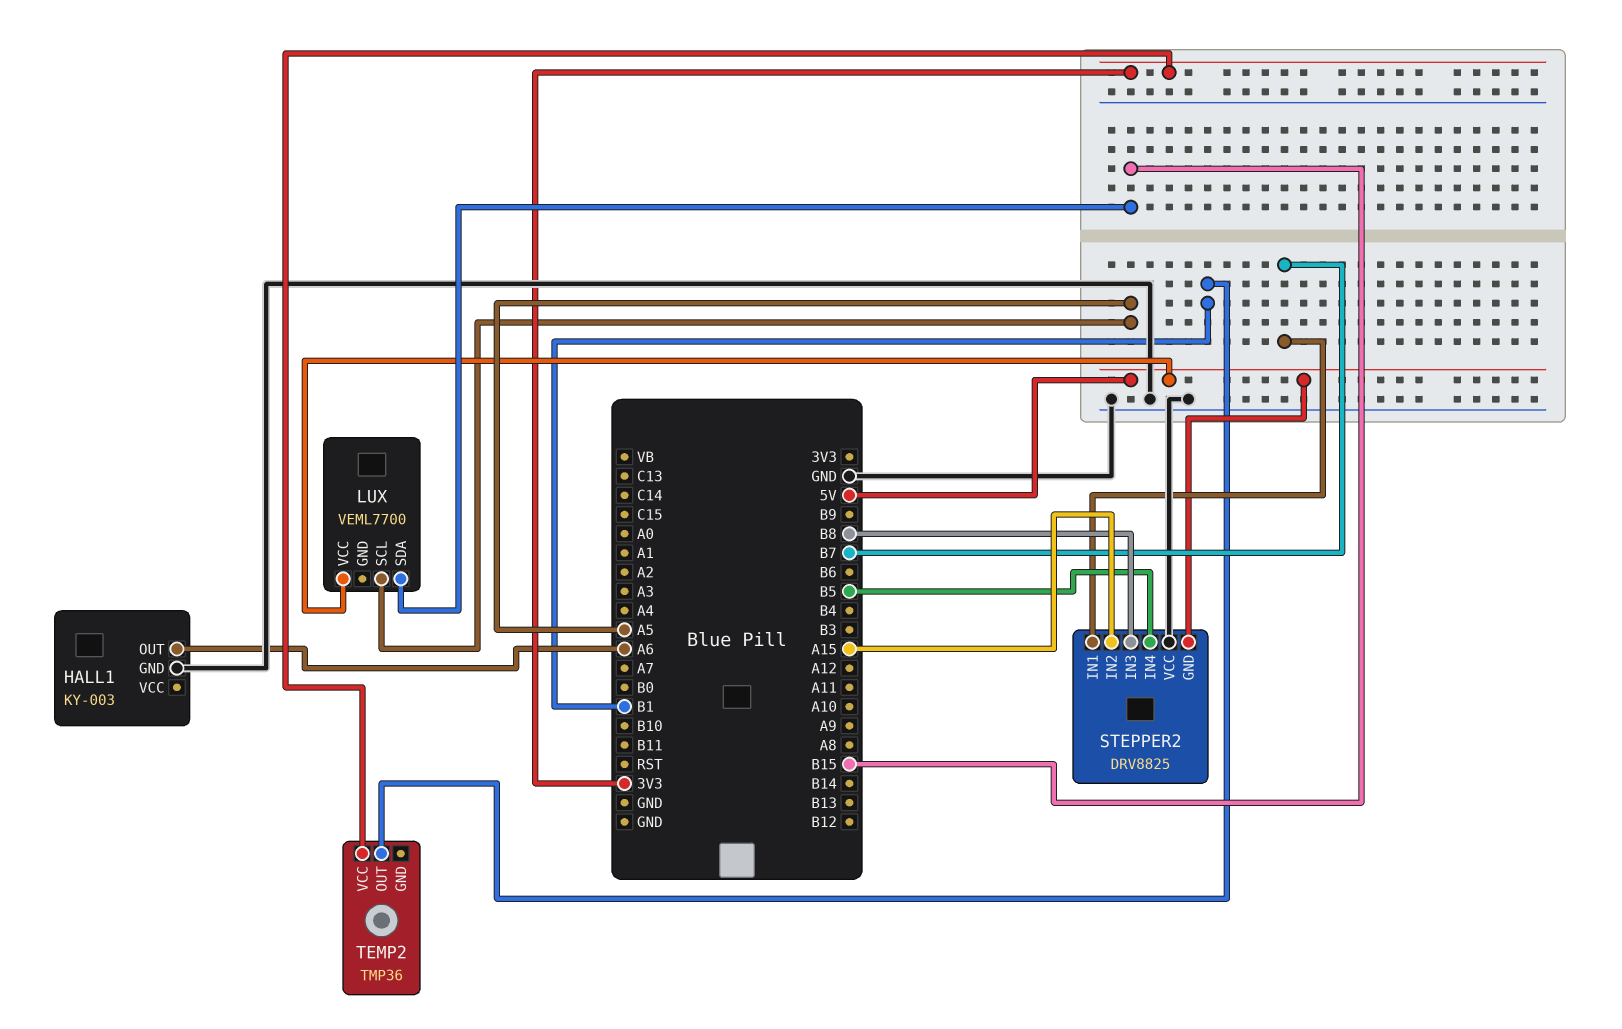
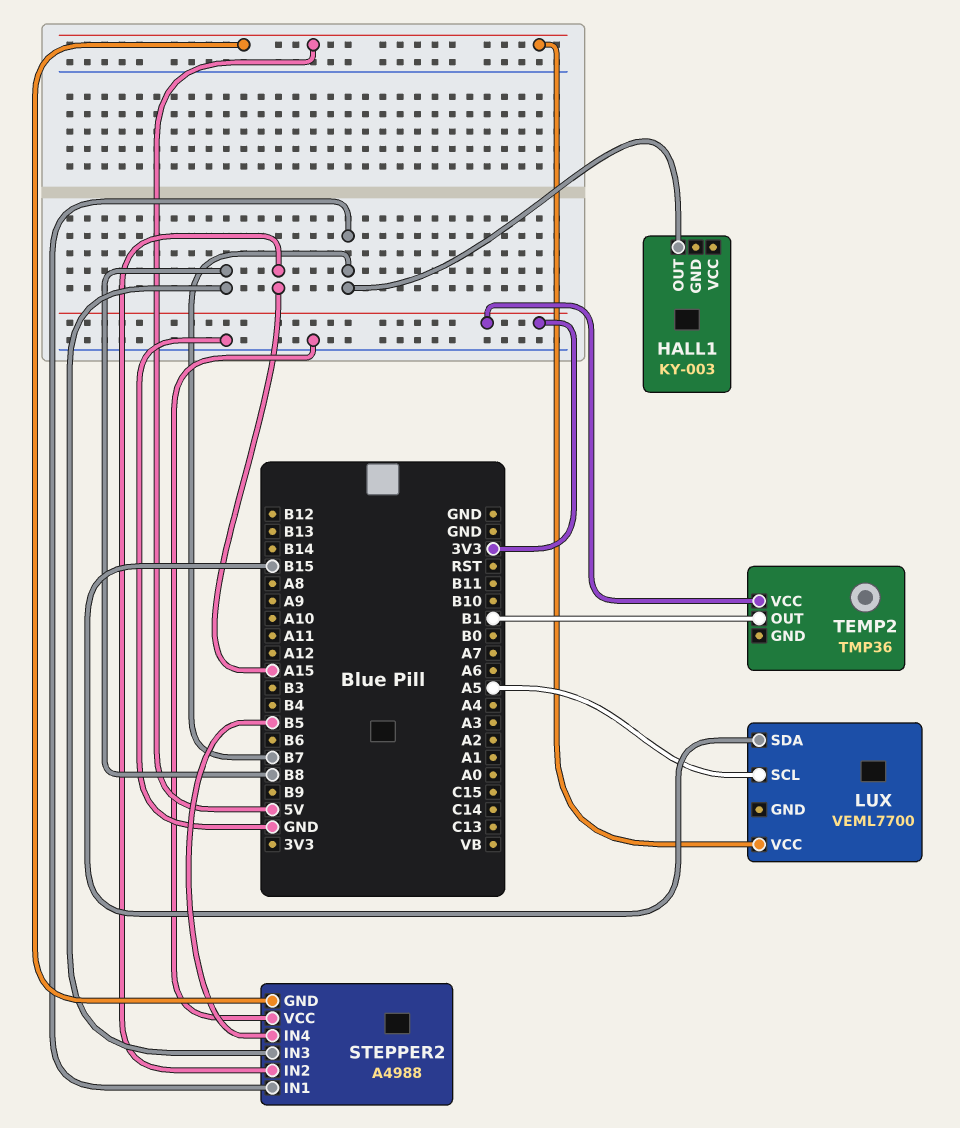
HALL1 pin GND: GND -> none
HALL1 pin OUT: A6 -> B7
STEPPER2: DRV8825 -> A4988

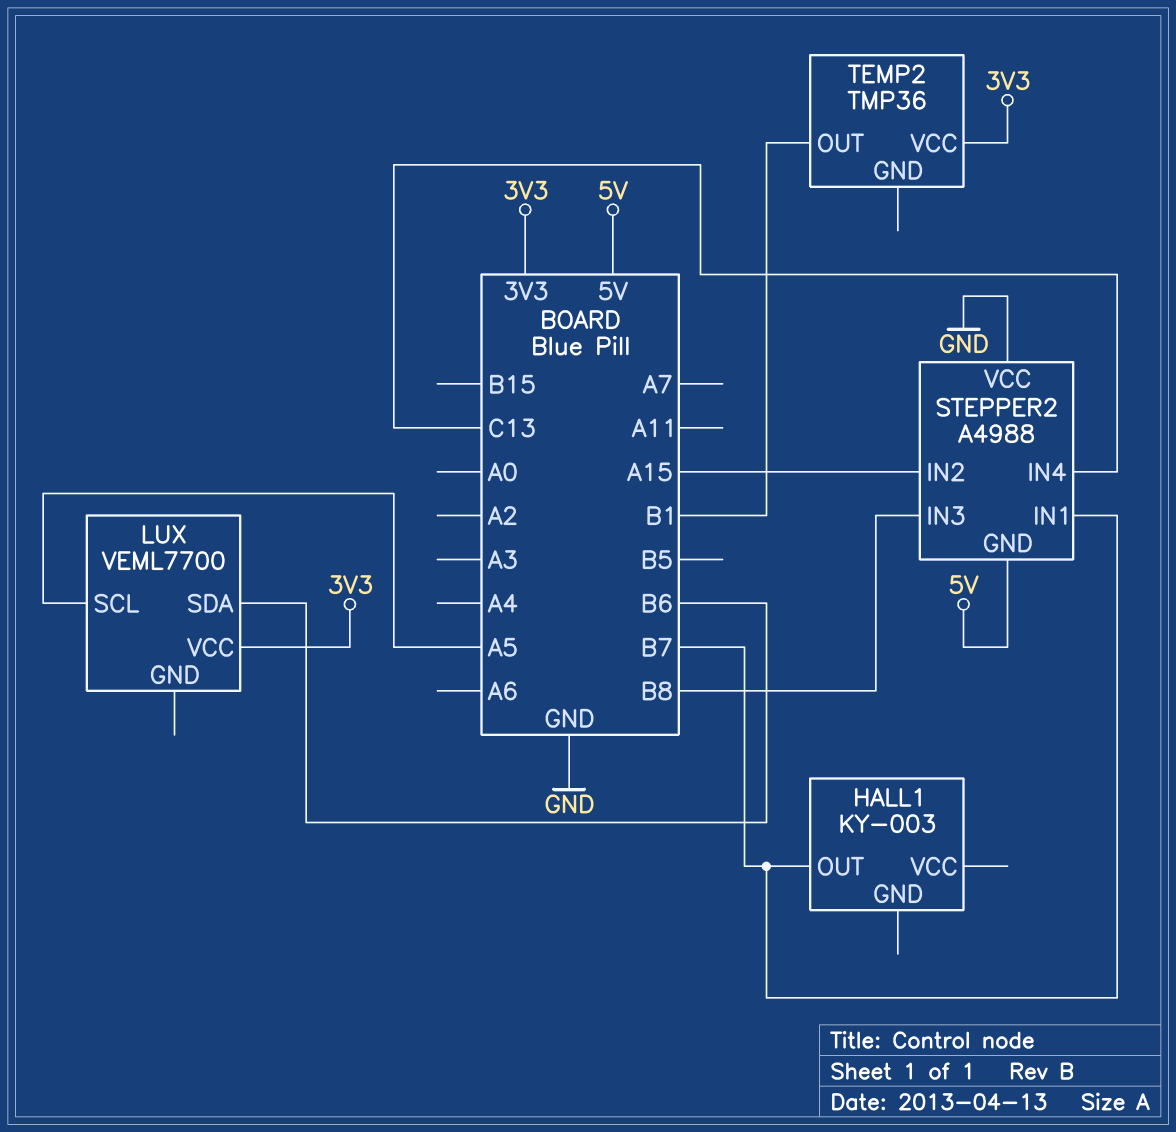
LUX pin SDA: B15 -> B6
LUX pin VCC: 5V -> 3V3
STEPPER2 pin IN4: B5 -> C13

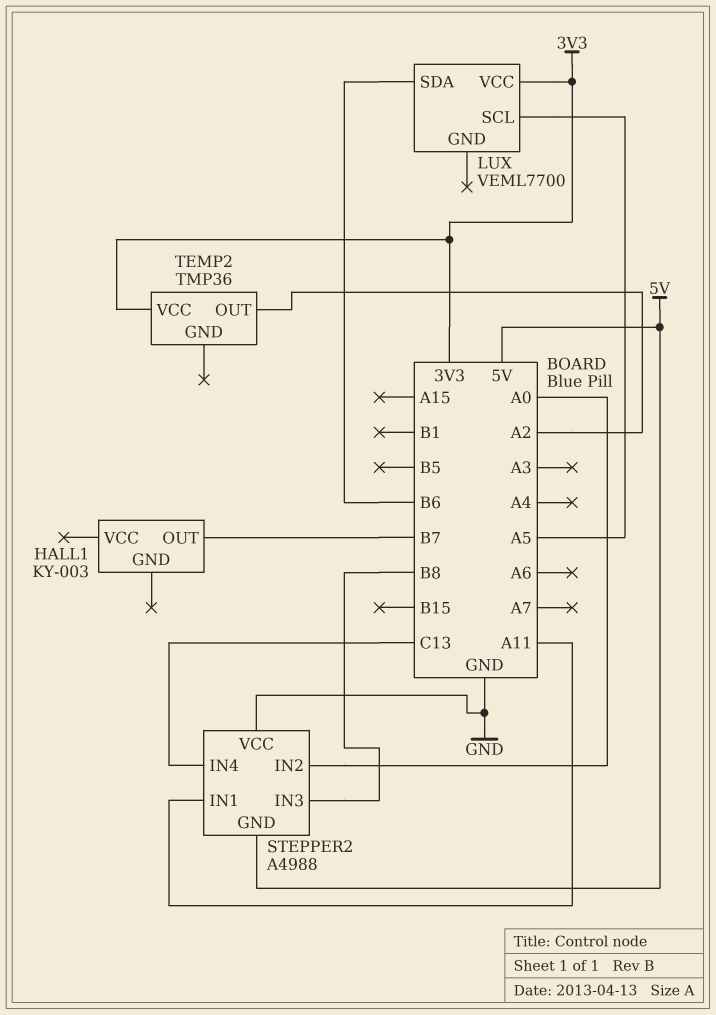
STEPPER2 pin IN1: B7 -> A11
STEPPER2 pin IN2: A15 -> A0
TEMP2 pin OUT: B1 -> A2

